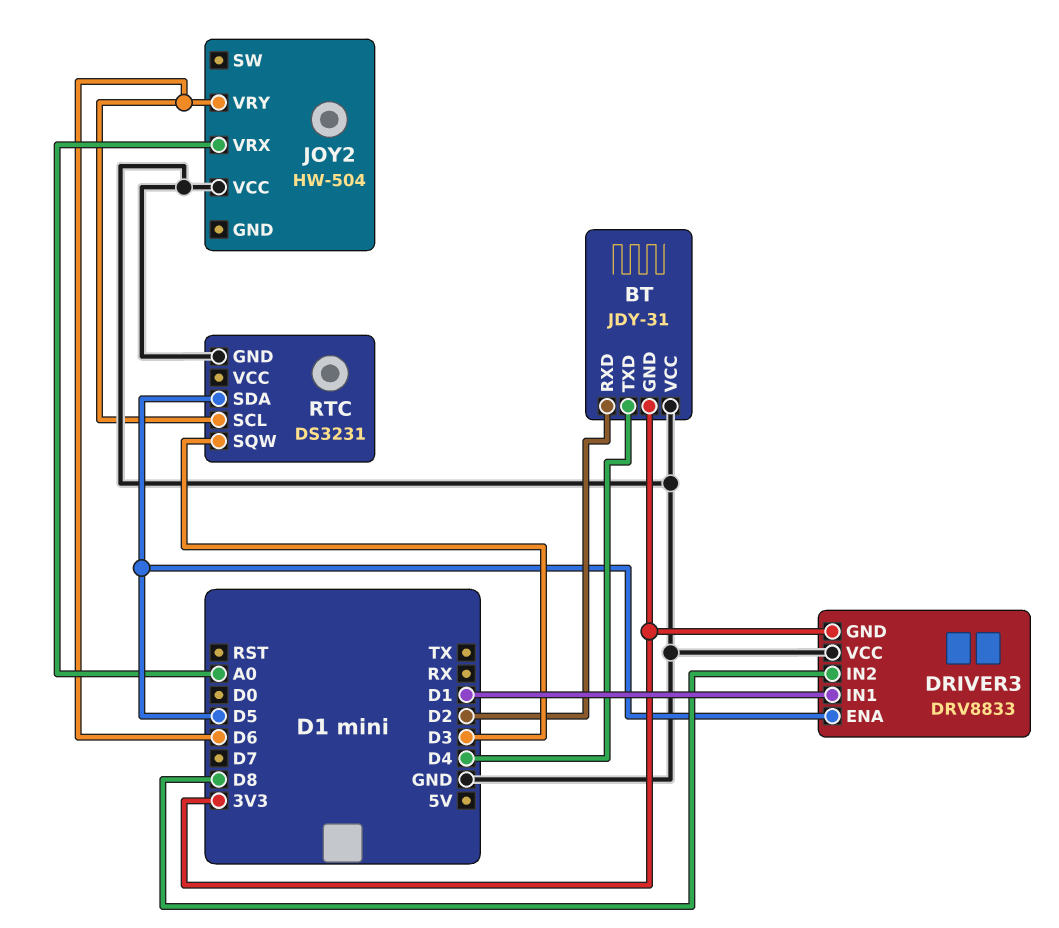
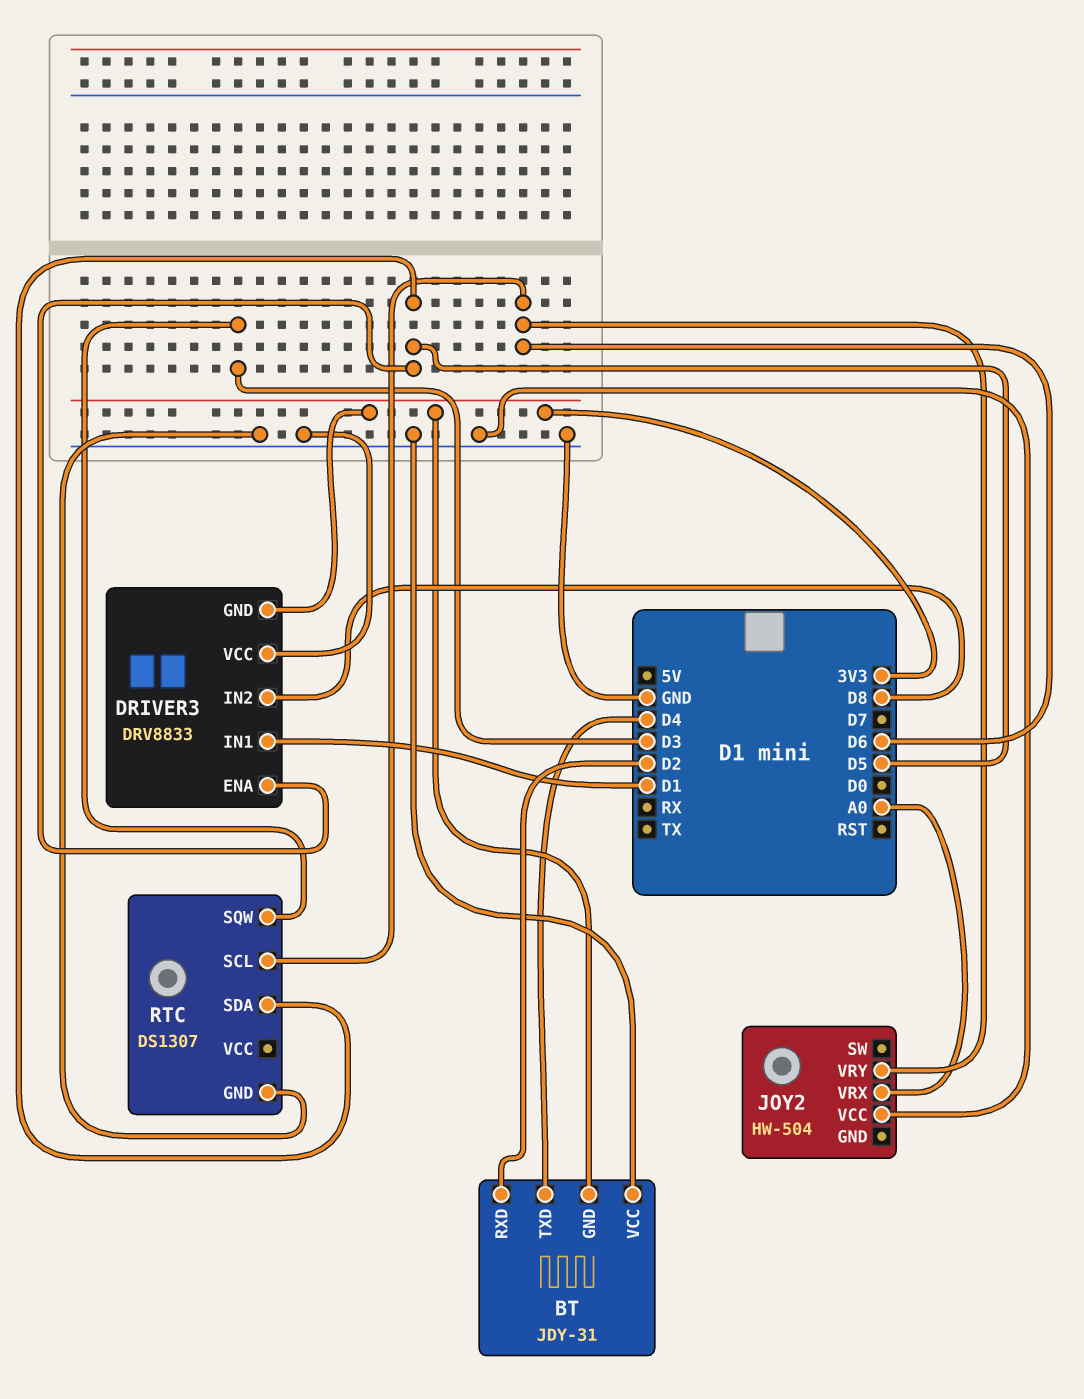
RTC: DS3231 -> DS1307

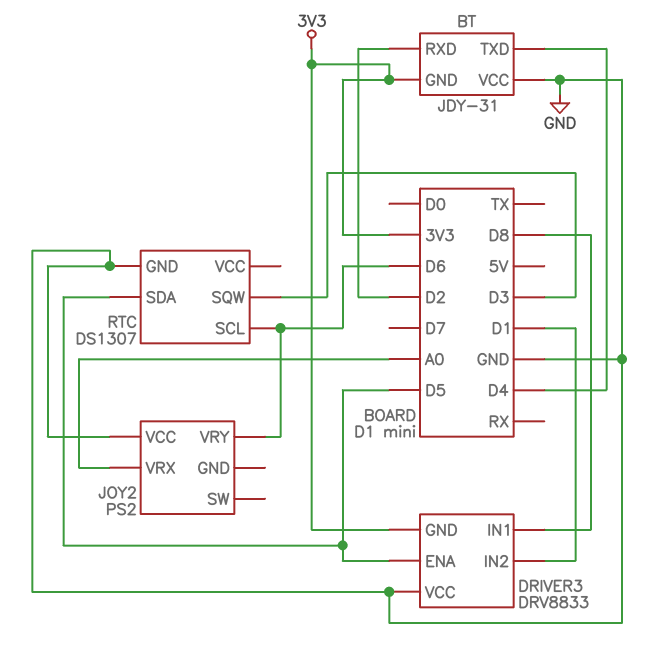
DRIVER3 pin IN1: D1 -> D8
DRIVER3 pin IN2: D8 -> D1
JOY2: HW-504 -> PS2

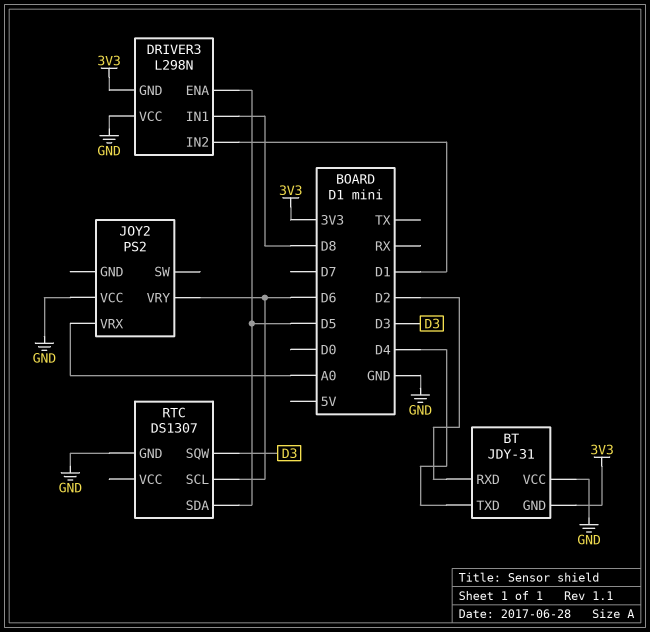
DRIVER3: DRV8833 -> L298N

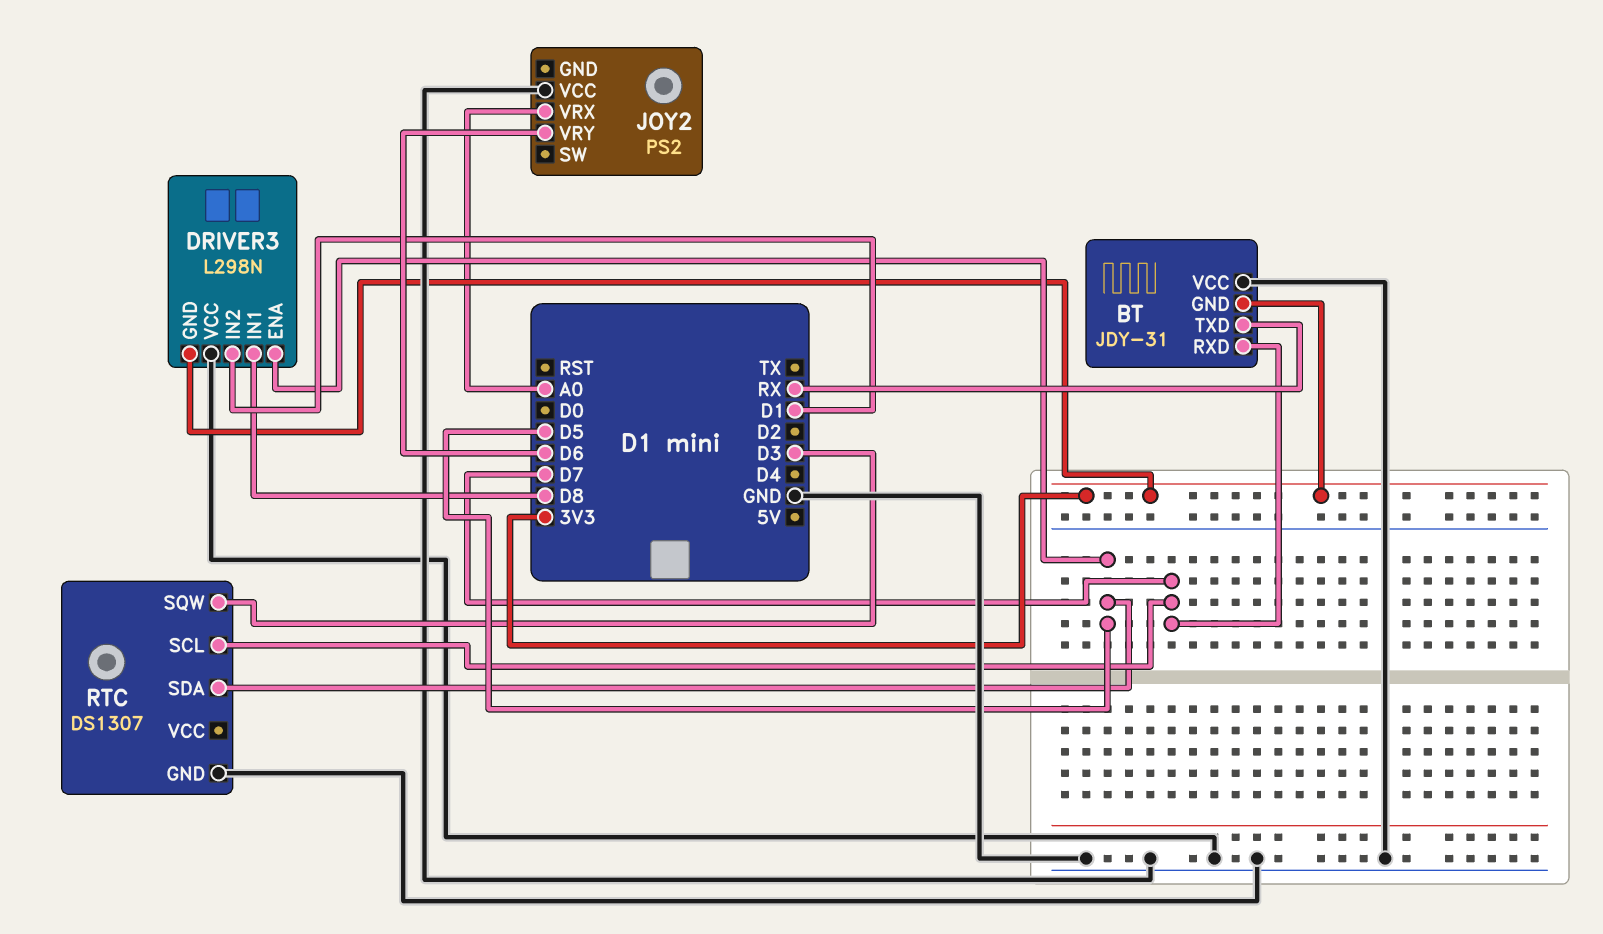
BT pin RXD: D2 -> D7
BT pin TXD: D4 -> RX
RTC pin SCL: D6 -> D7

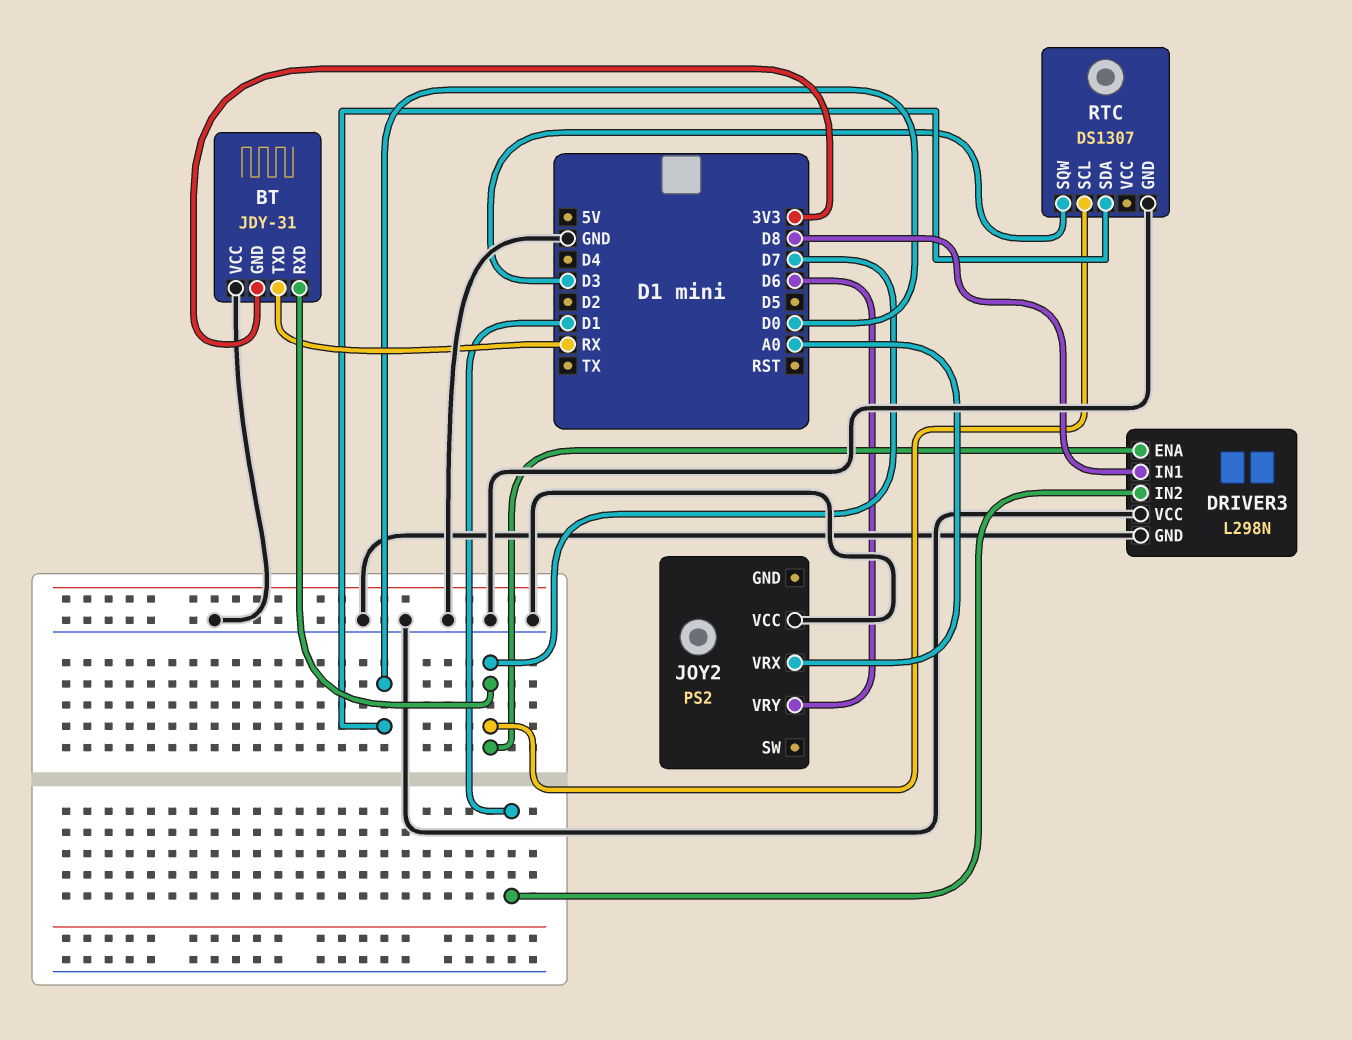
DRIVER3 pin ENA: D5 -> D7
DRIVER3 pin GND: 3V3 -> GND
RTC pin SDA: D5 -> D0

